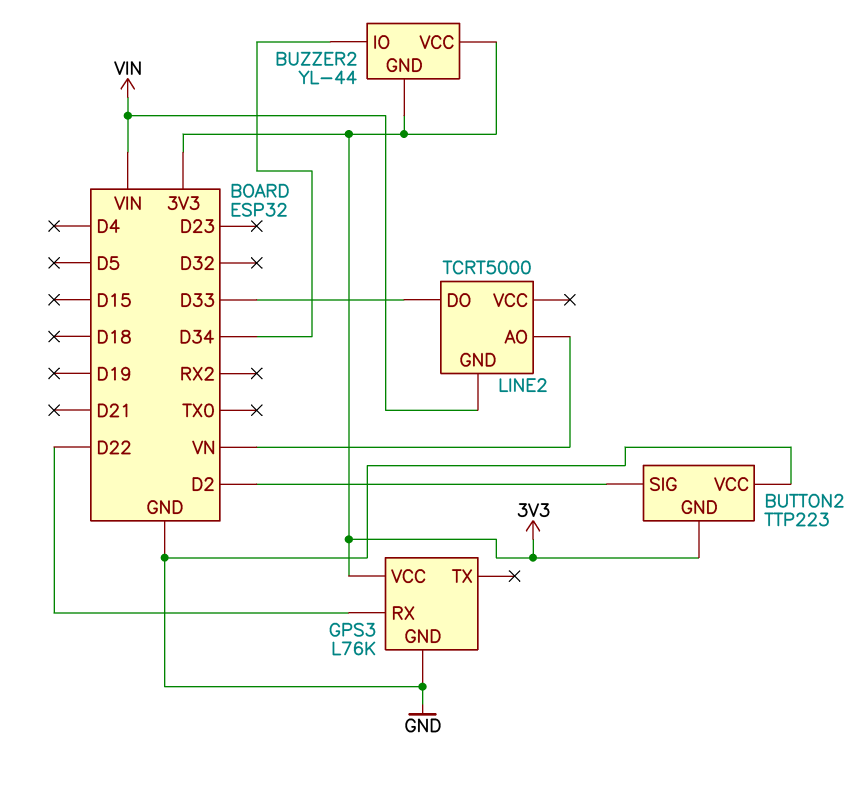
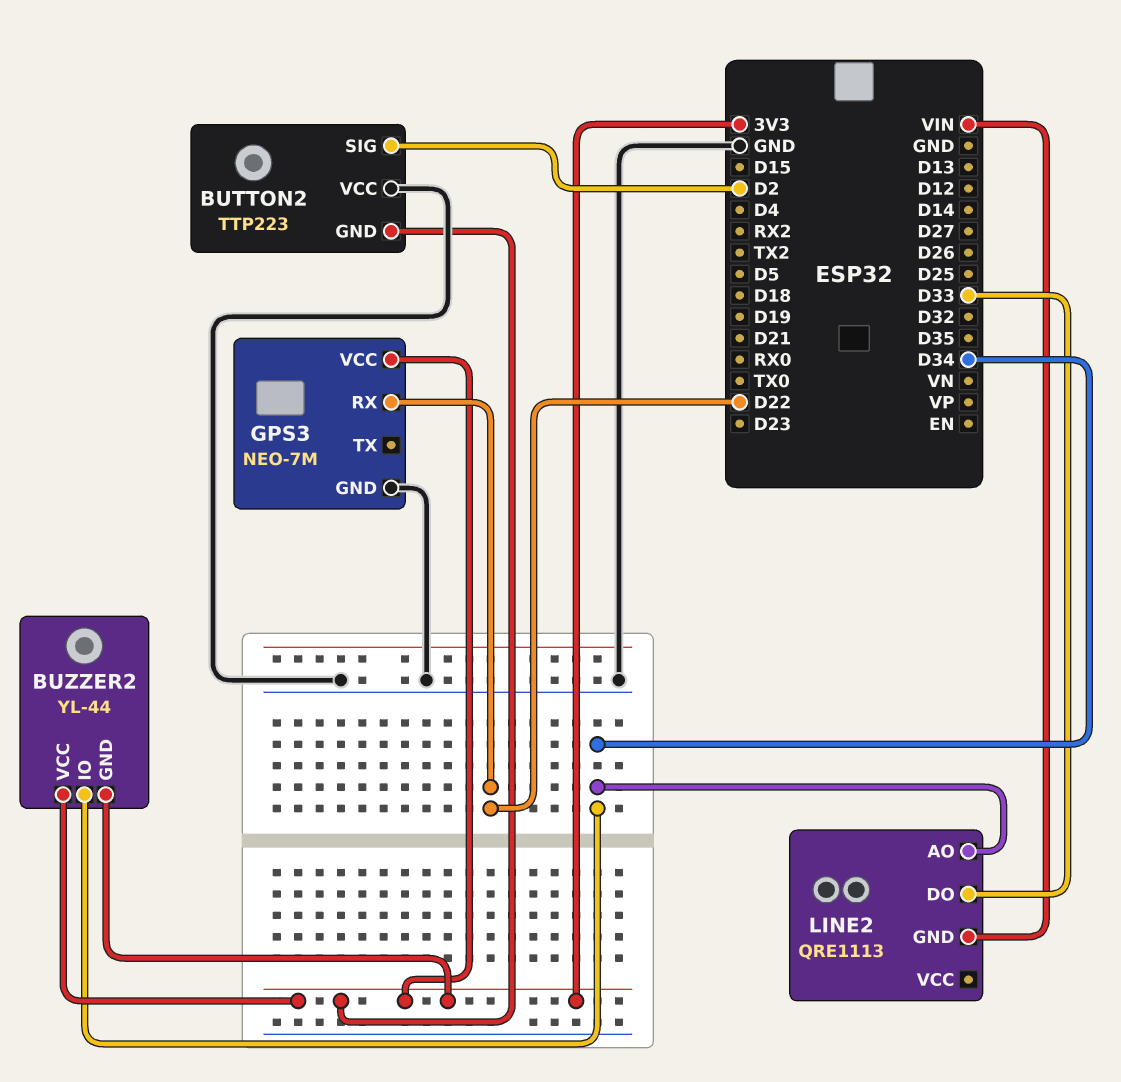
GPS3: L76K -> NEO-7M
LINE2: TCRT5000 -> QRE1113
LINE2 pin AO: VN -> D34

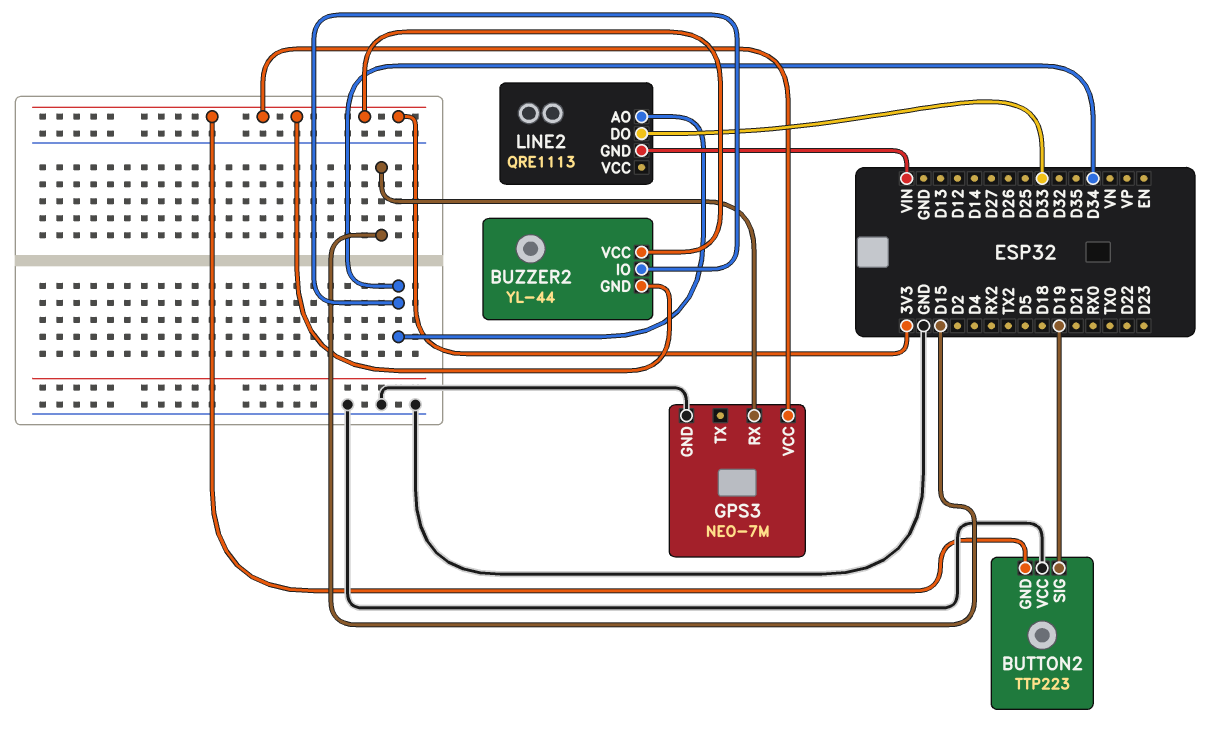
BUTTON2 pin SIG: D2 -> D19
GPS3 pin RX: D22 -> D15

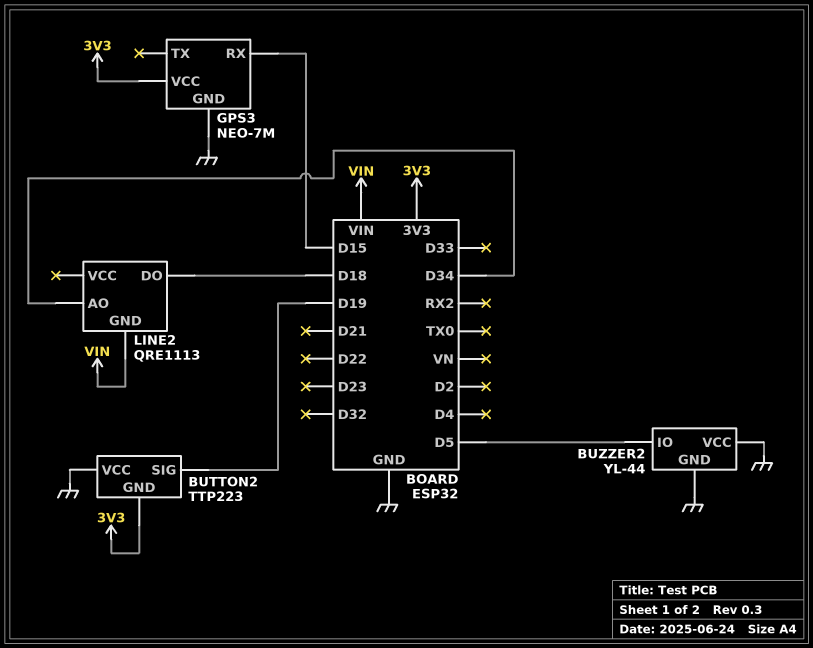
BUZZER2 pin GND: 3V3 -> GND
BUZZER2 pin IO: D34 -> D5
BUZZER2 pin VCC: 3V3 -> GND
LINE2 pin DO: D33 -> D18

